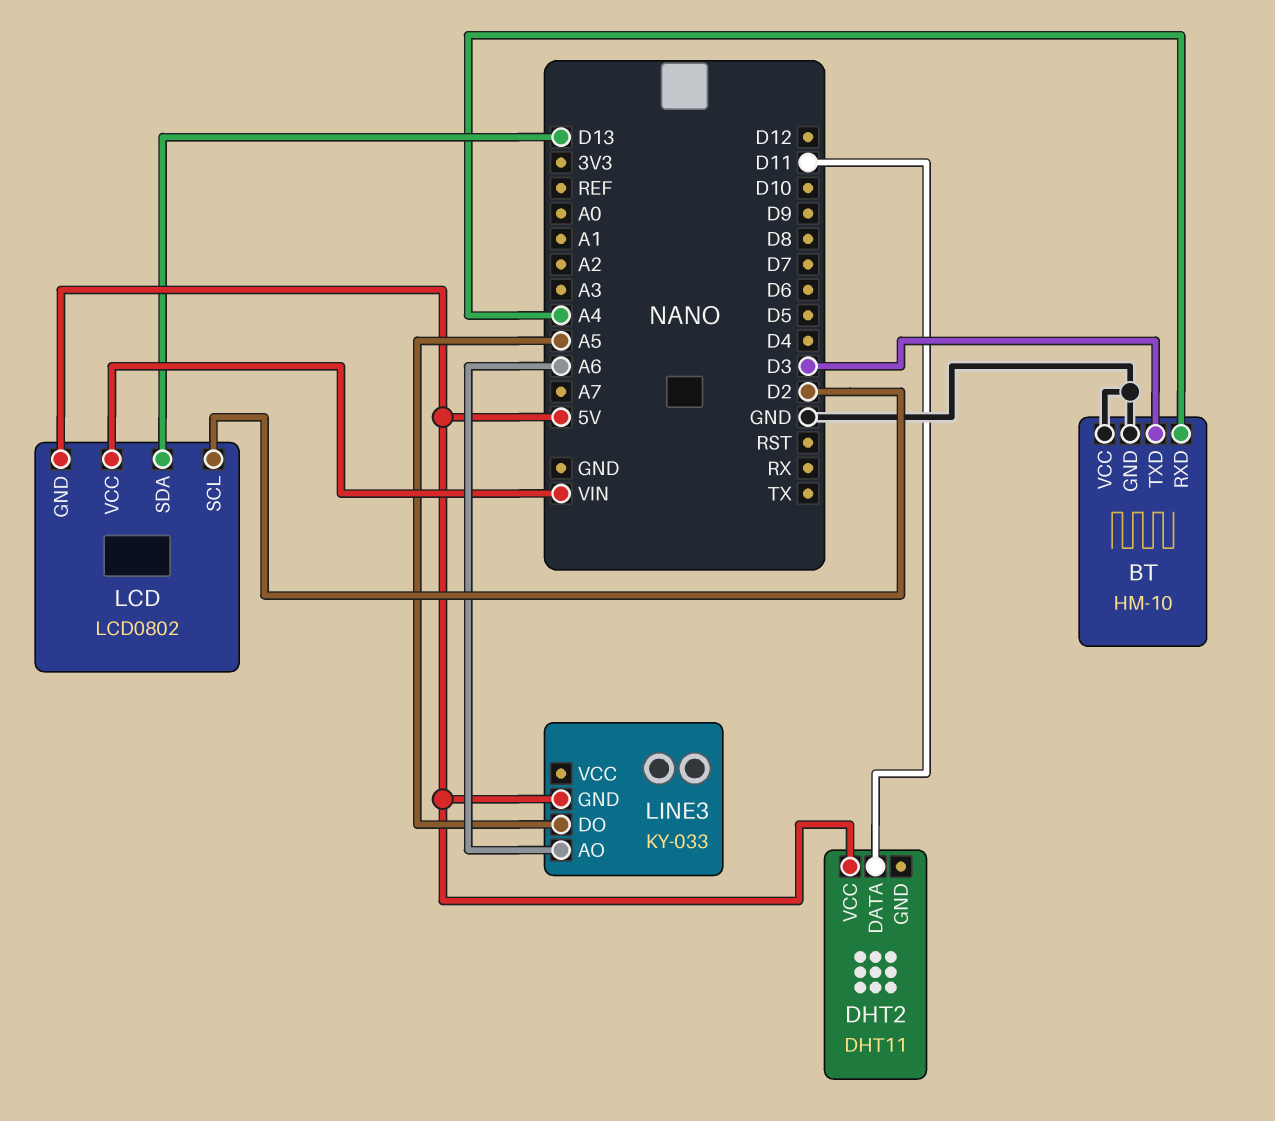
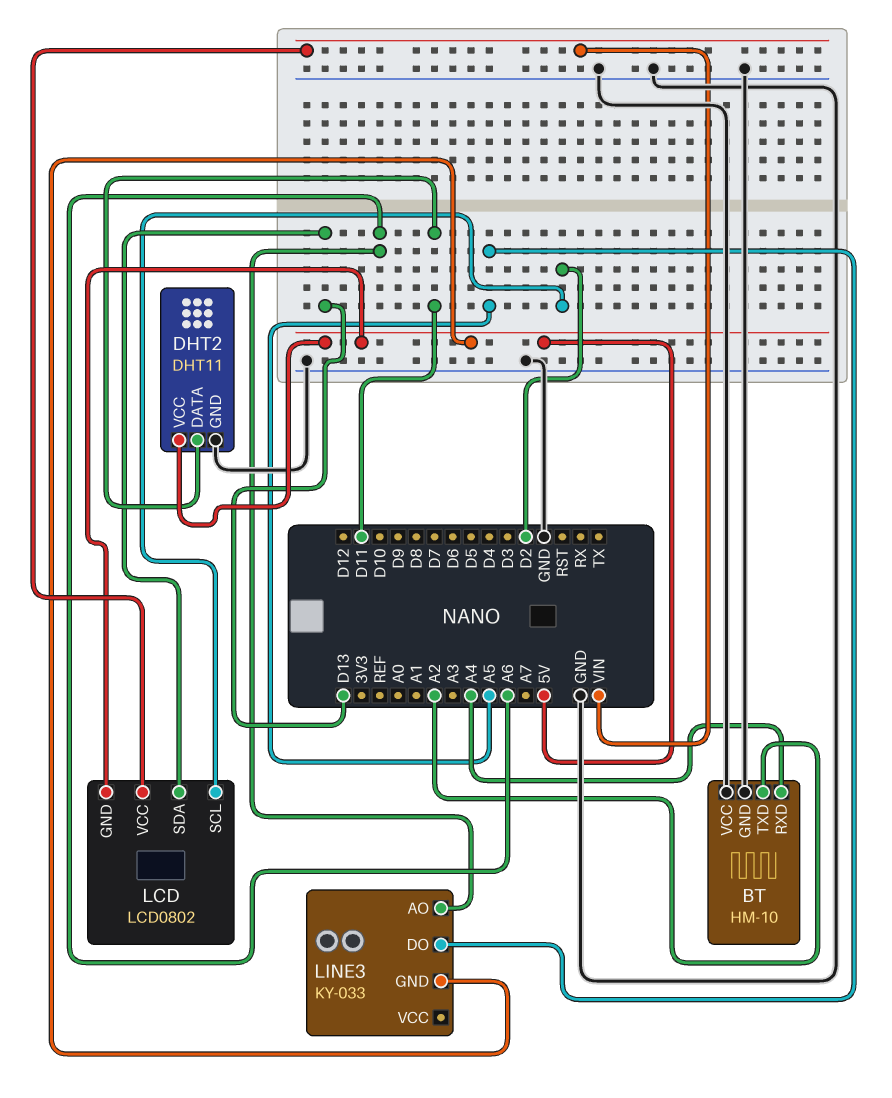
BT pin TXD: D3 -> A2
DHT2 pin GND: none -> GND

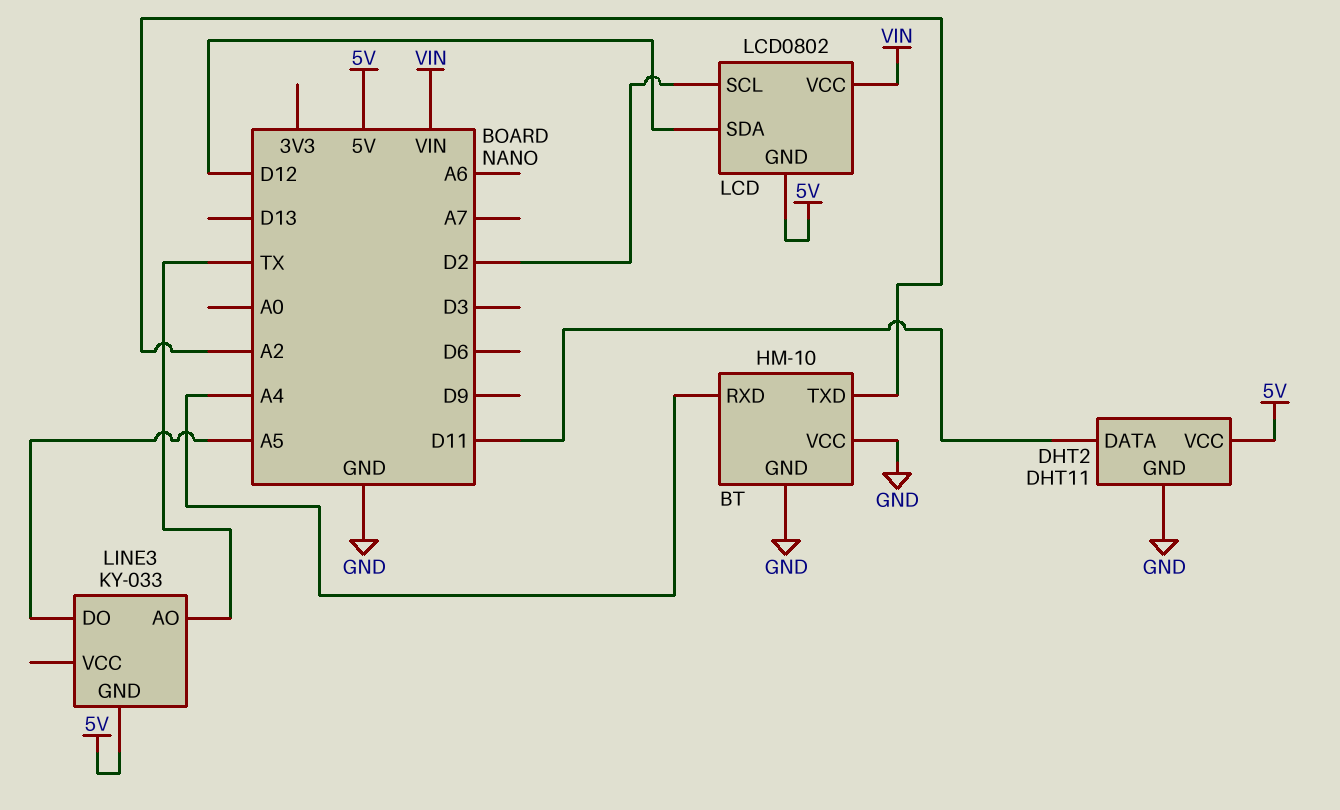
LCD pin SDA: D13 -> D12
LINE3 pin AO: A6 -> TX

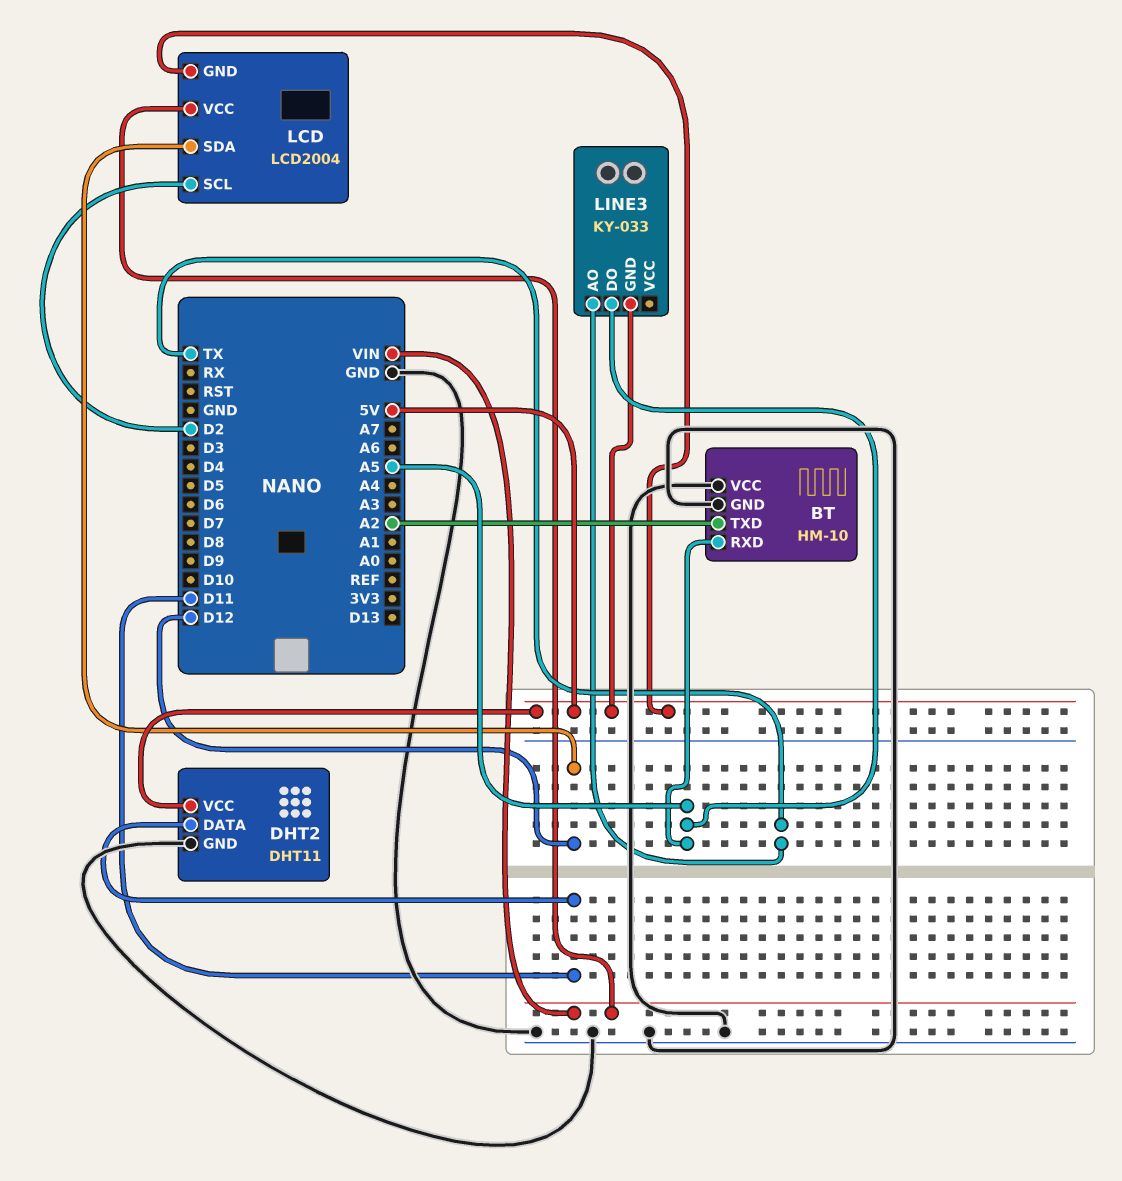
BT pin RXD: A4 -> A5
LCD: LCD0802 -> LCD2004

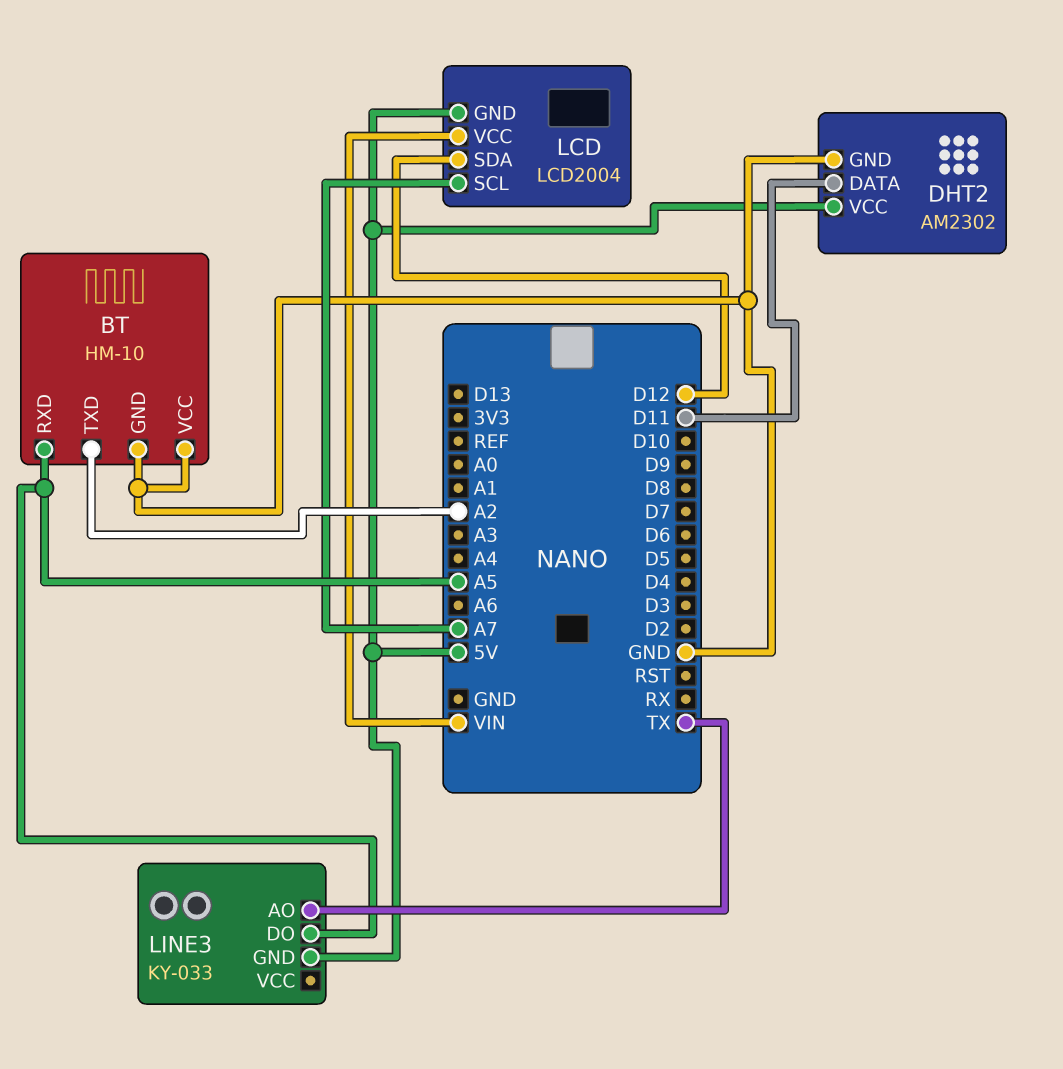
DHT2: DHT11 -> AM2302
LCD pin SCL: D2 -> A7

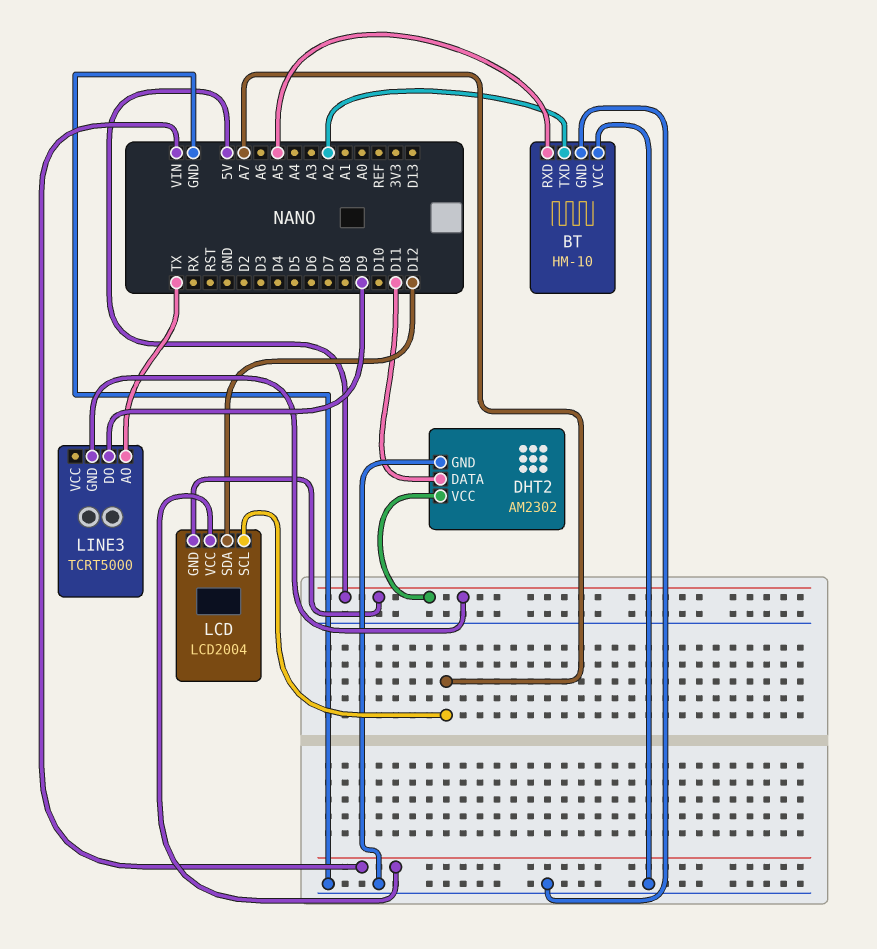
LINE3: KY-033 -> TCRT5000
LINE3 pin DO: A5 -> D9

